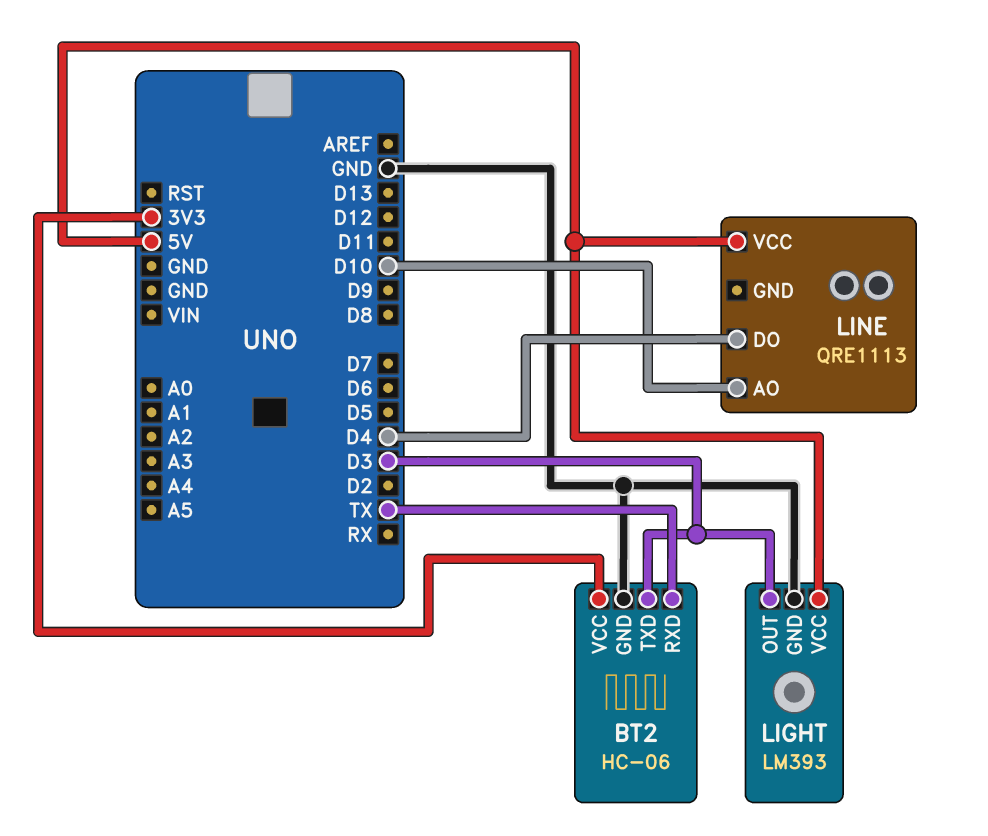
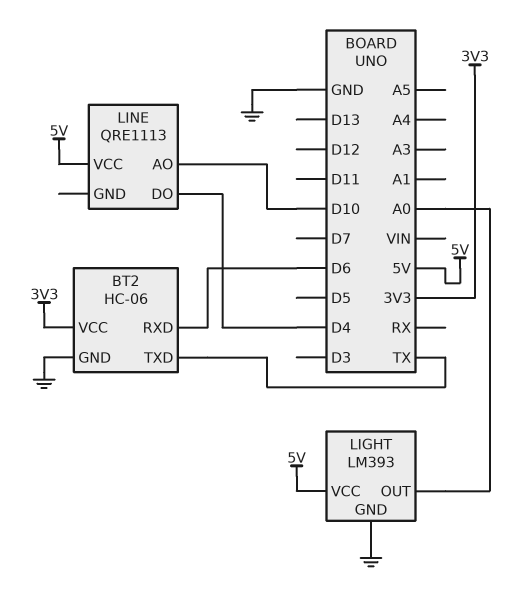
BT2 pin RXD: TX -> D6
BT2 pin TXD: D3 -> TX
LIGHT pin OUT: D3 -> A0

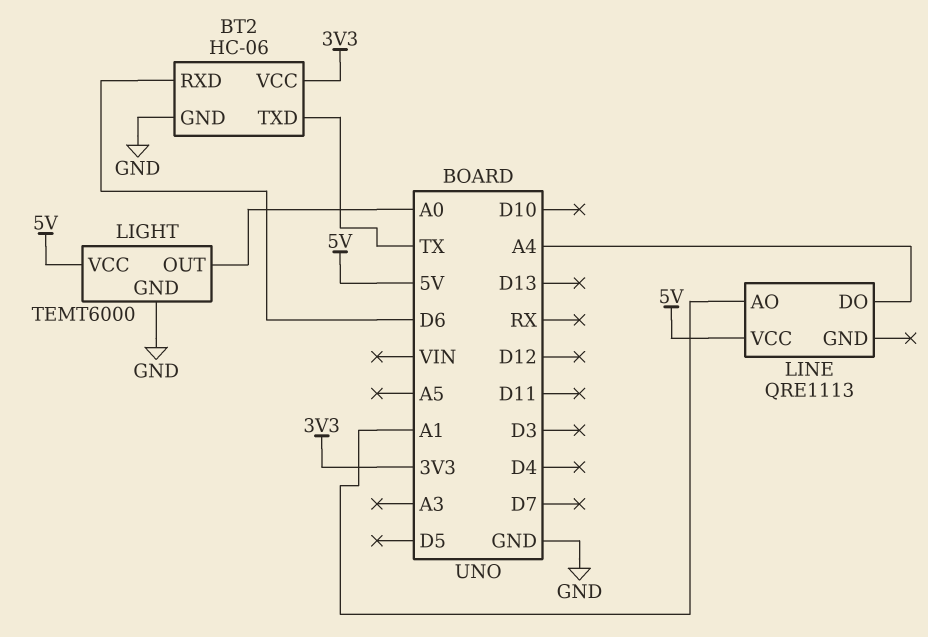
LIGHT: LM393 -> TEMT6000
LINE pin AO: D10 -> A1
LINE pin DO: D4 -> A4

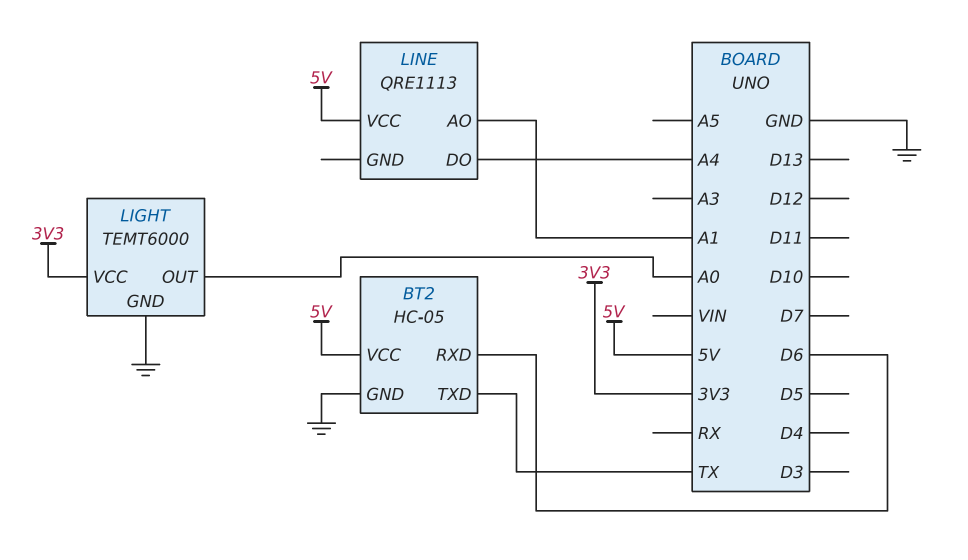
BT2: HC-06 -> HC-05
BT2 pin VCC: 3V3 -> 5V
LIGHT pin VCC: 5V -> 3V3

